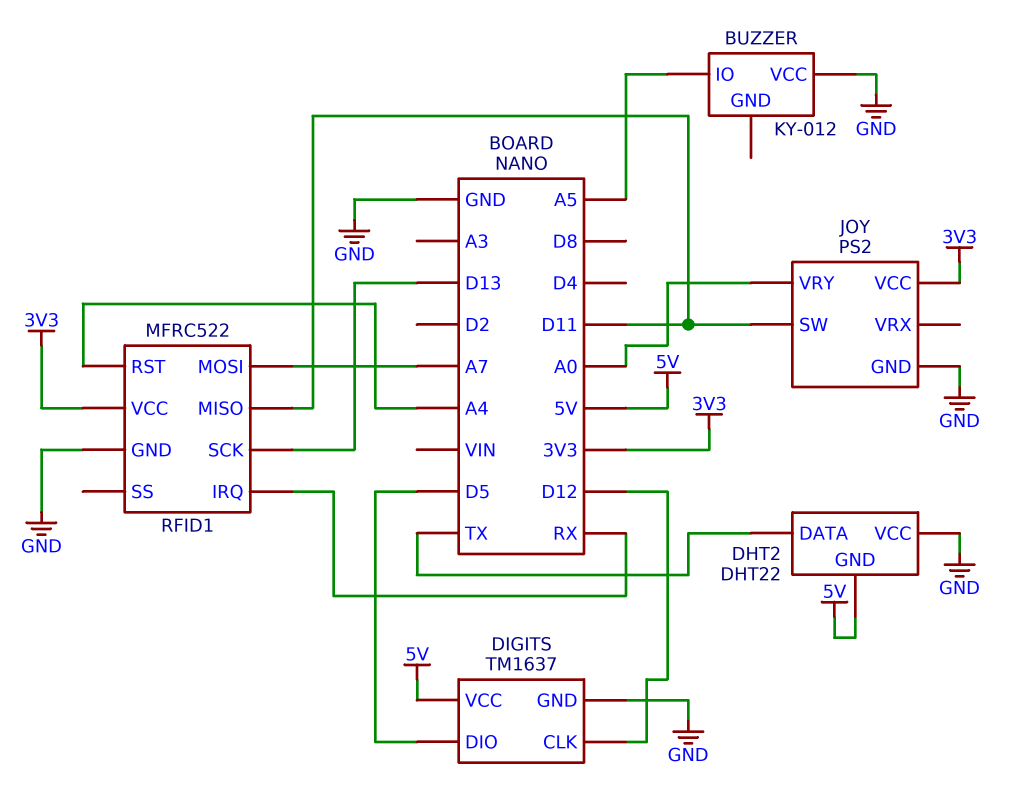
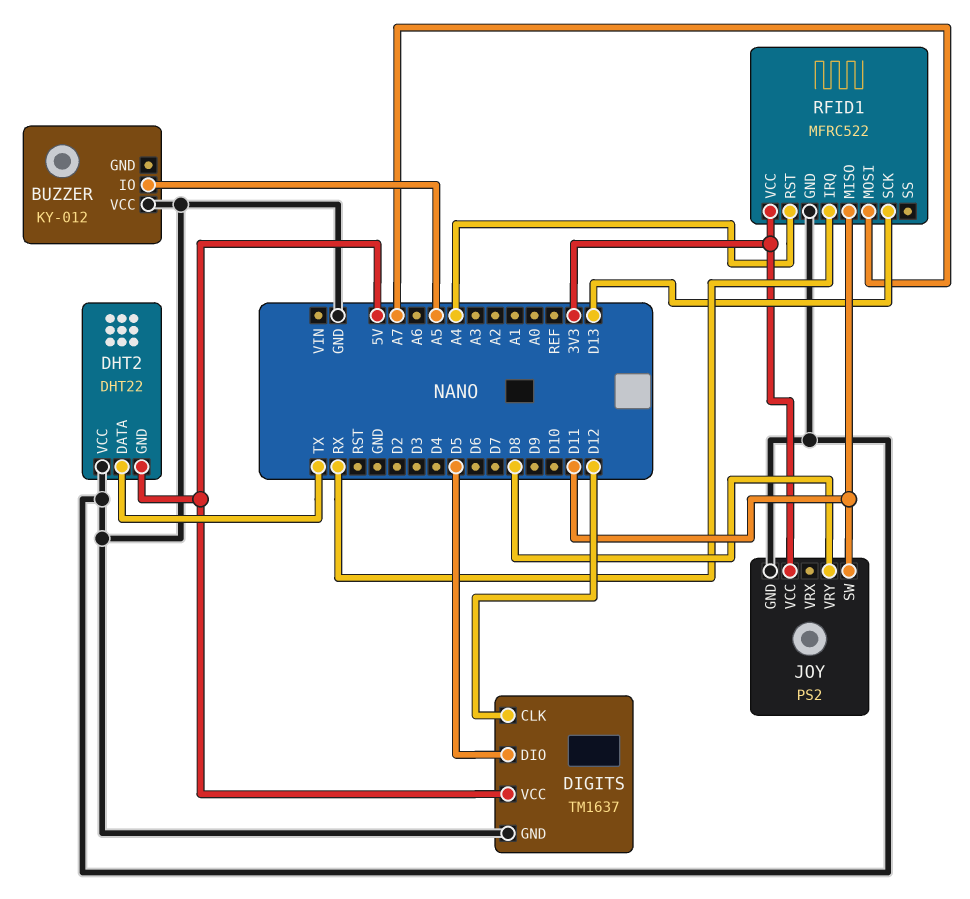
JOY pin VRY: A0 -> D8

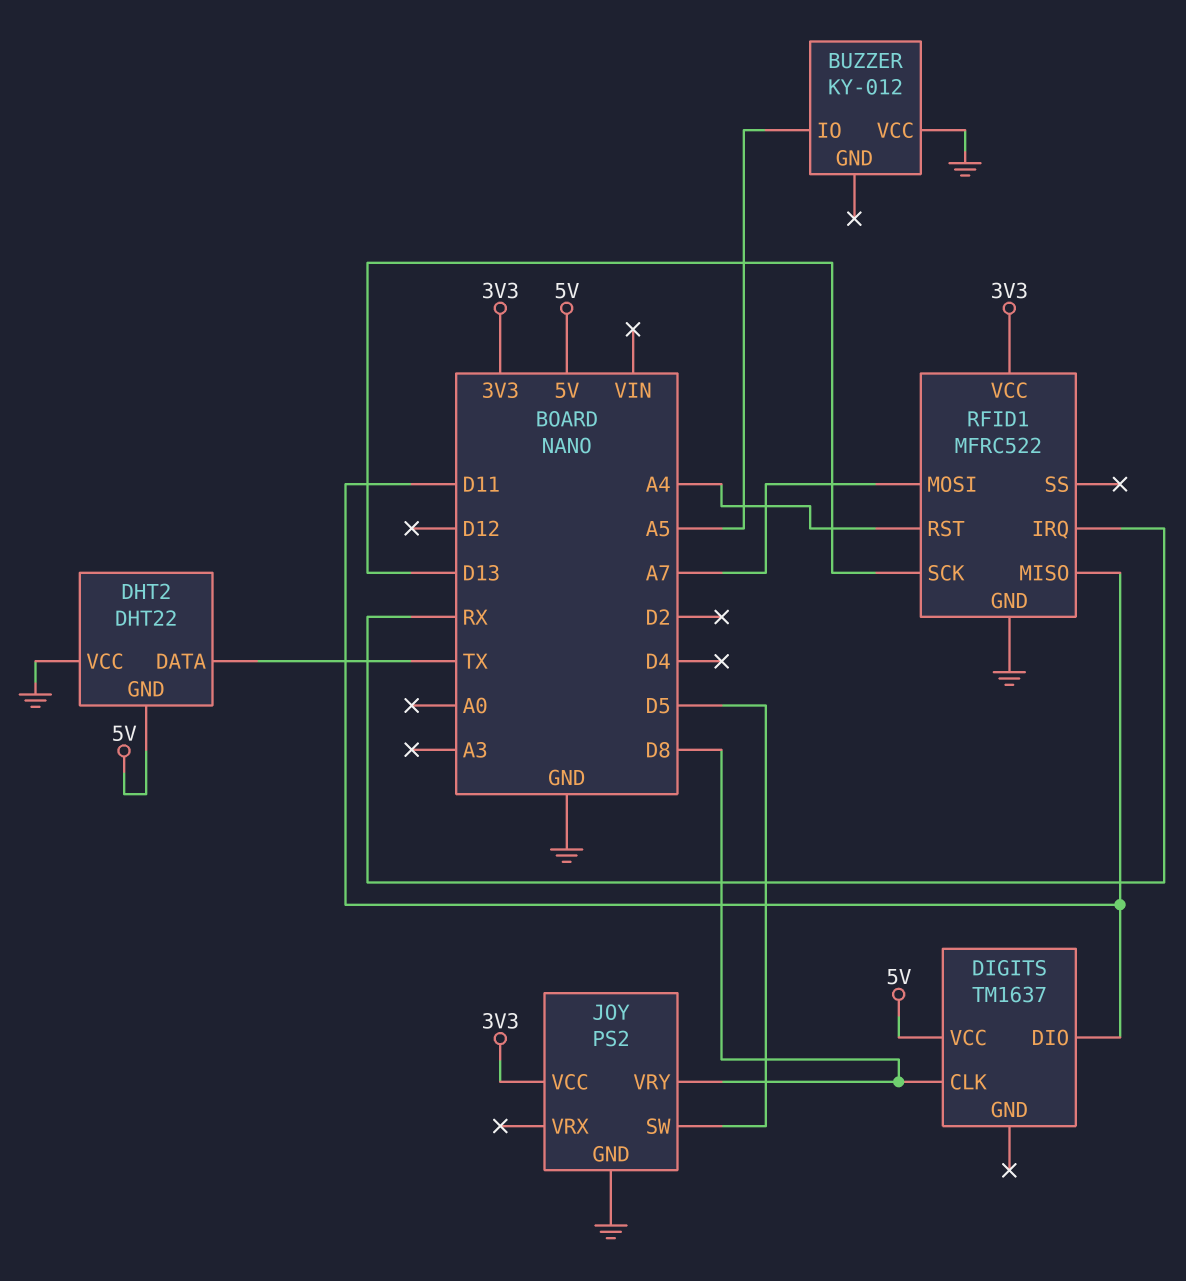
DIGITS pin CLK: D12 -> D8
DIGITS pin DIO: D5 -> D11
DIGITS pin GND: GND -> none
JOY pin SW: D11 -> D5

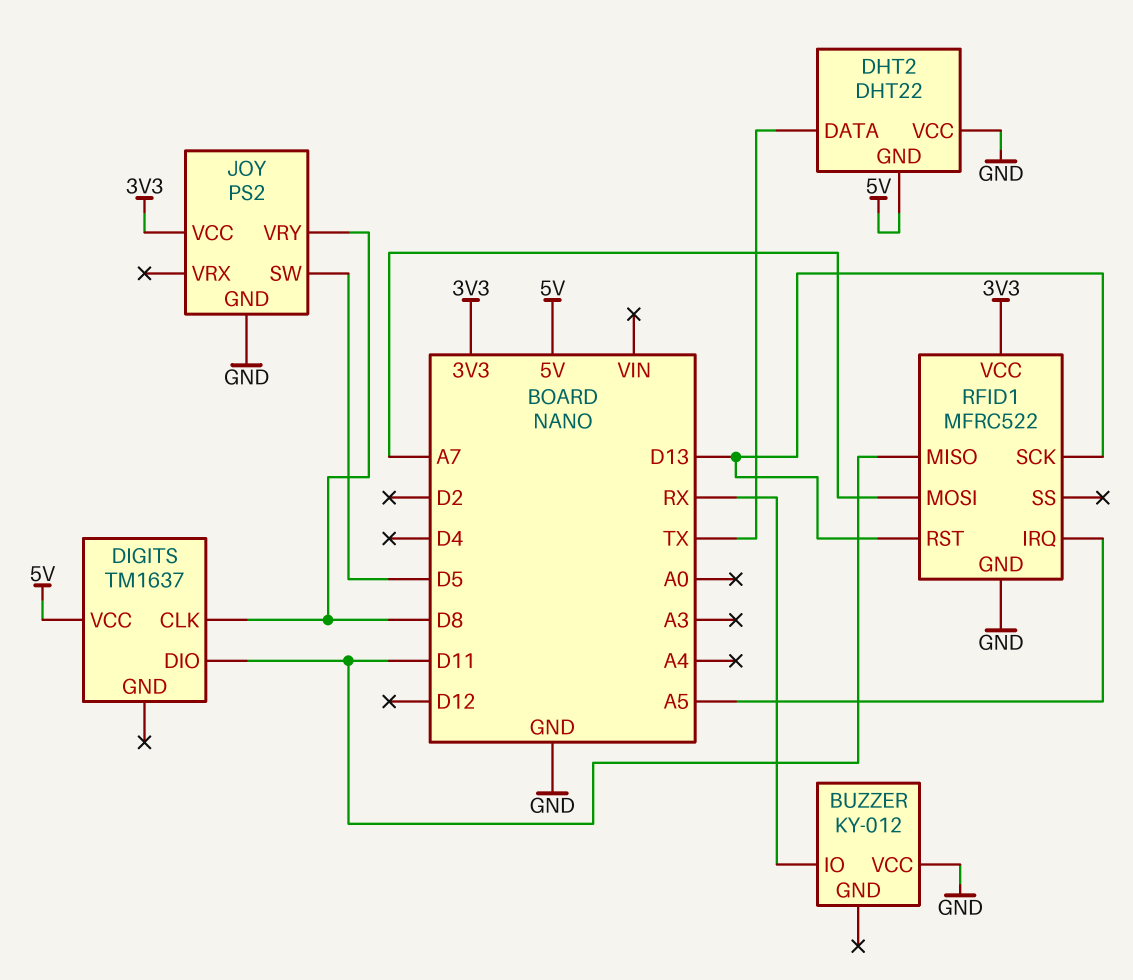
BUZZER pin IO: A5 -> RX
RFID1 pin IRQ: RX -> A5
RFID1 pin RST: A4 -> D13

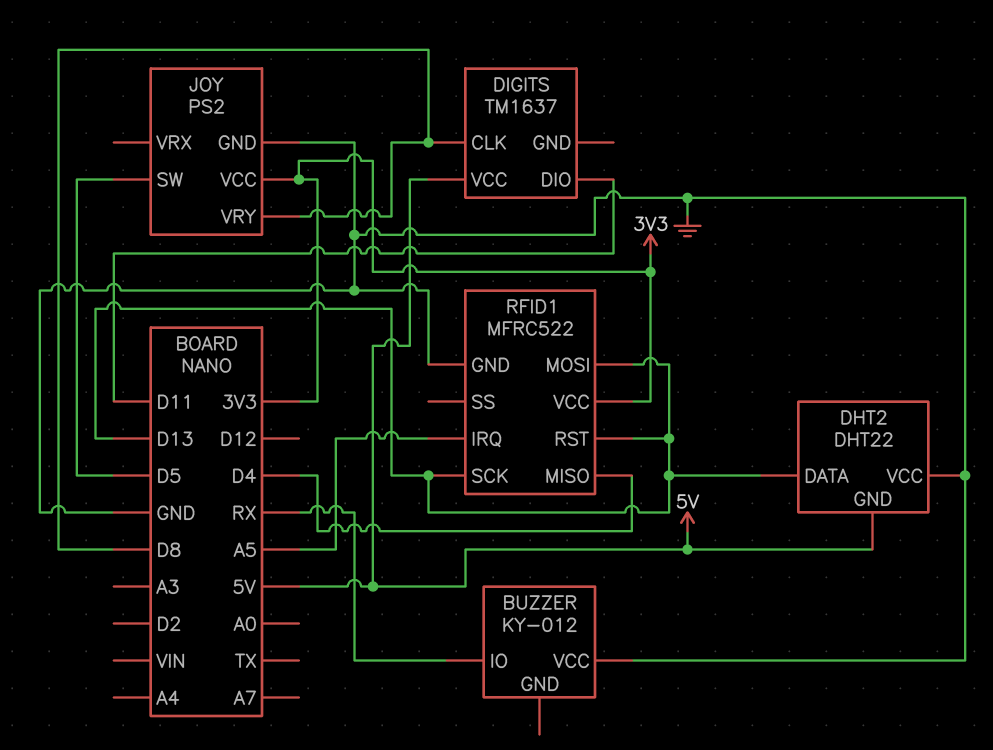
DHT2 pin DATA: TX -> D13
RFID1 pin MISO: D11 -> D4
RFID1 pin MOSI: A7 -> D13

